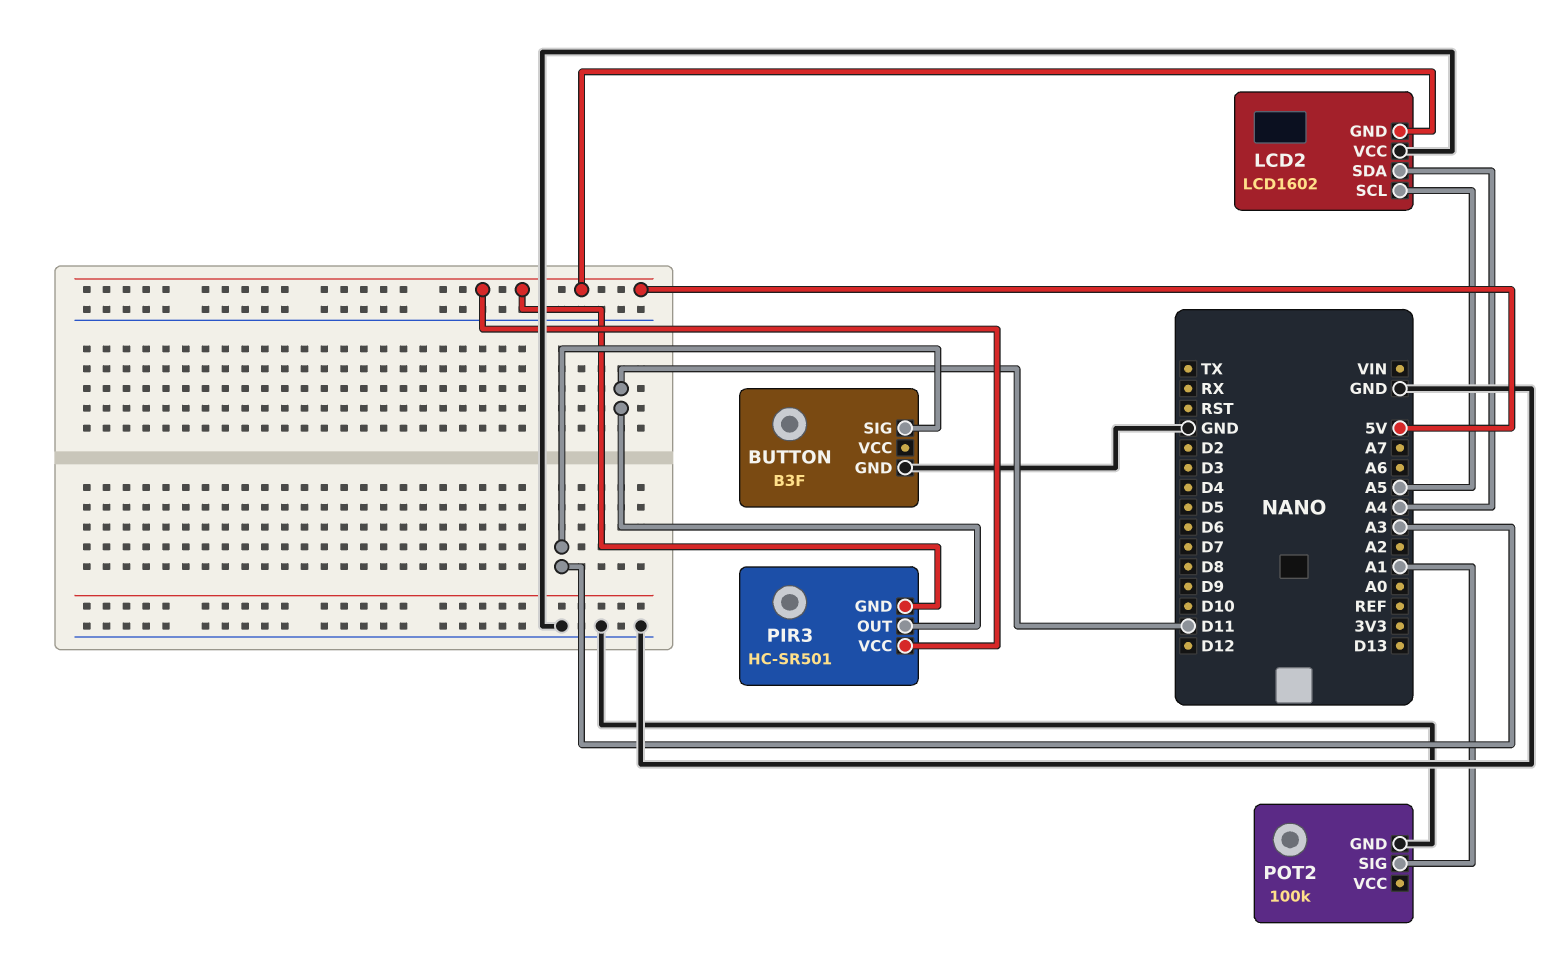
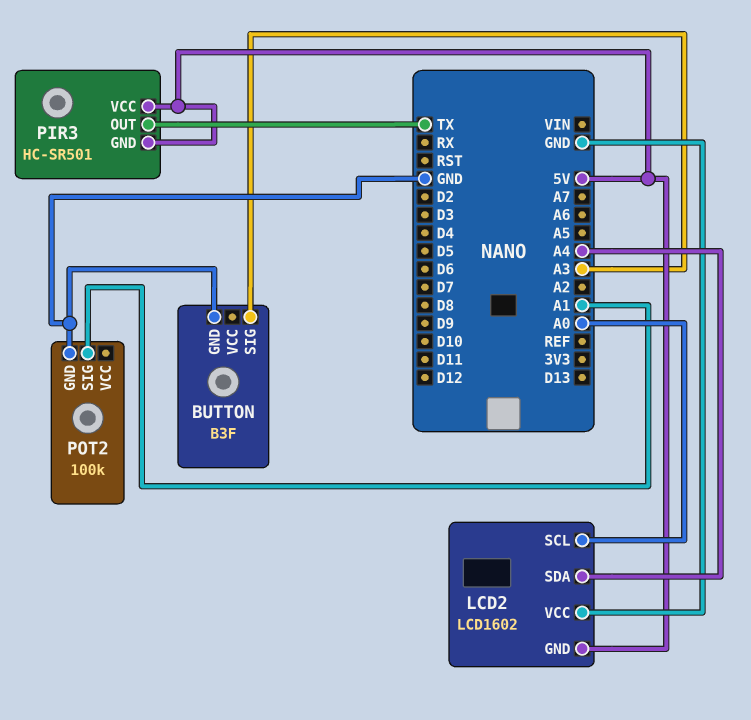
LCD2 pin SCL: A5 -> A0
PIR3 pin OUT: D11 -> TX

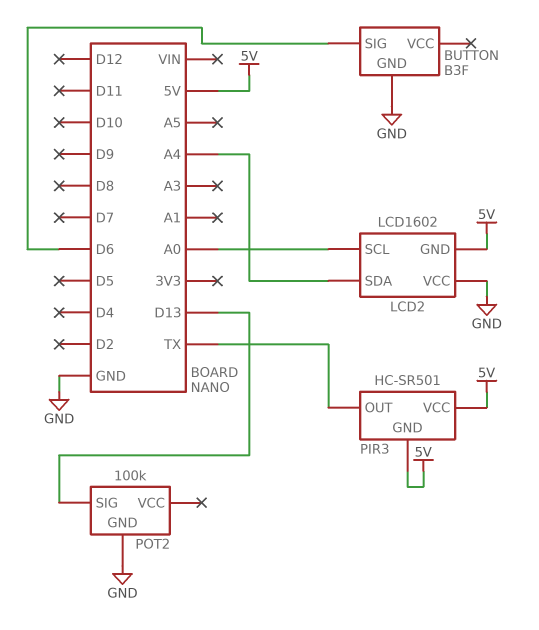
BUTTON pin SIG: A3 -> D6
POT2 pin SIG: A1 -> D13

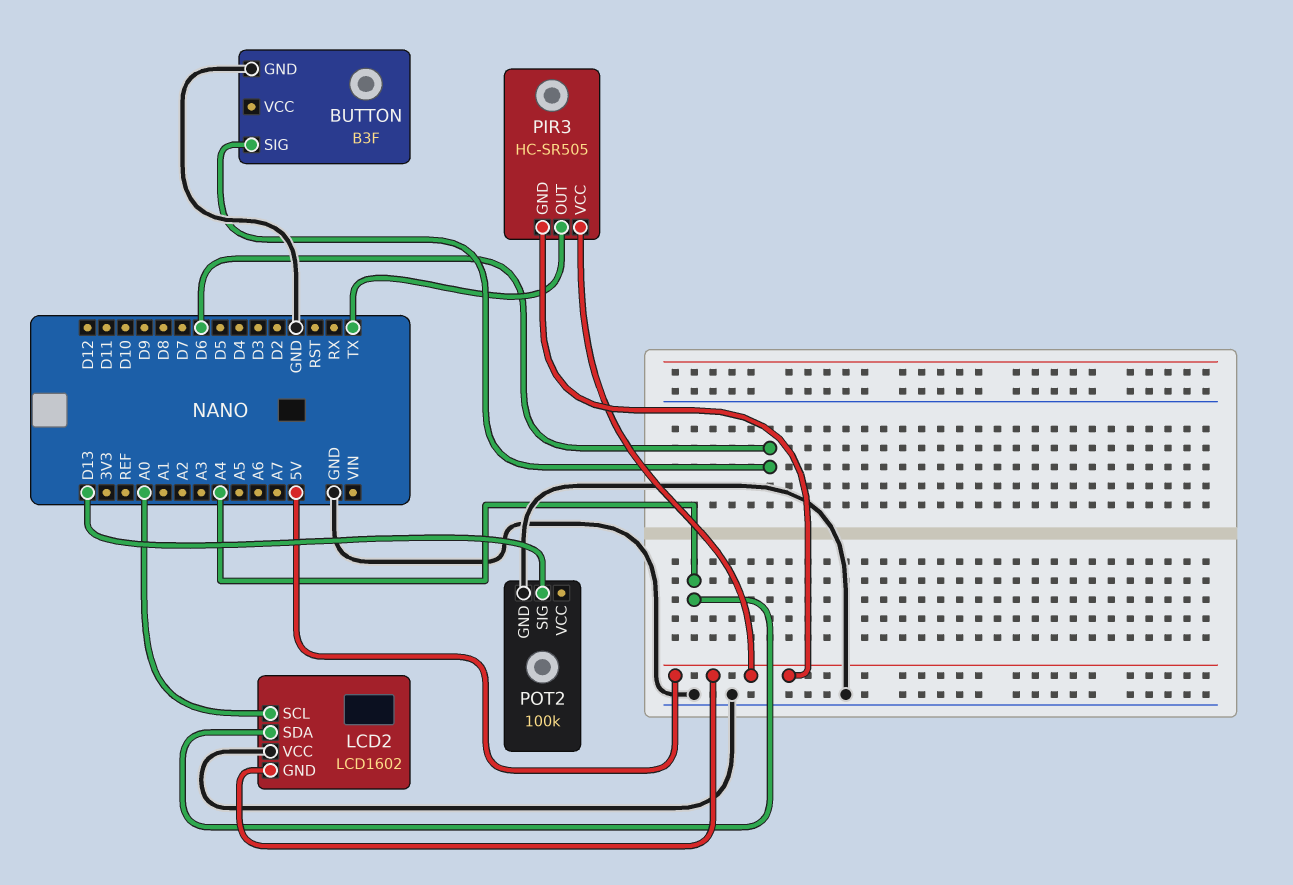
PIR3: HC-SR501 -> HC-SR505

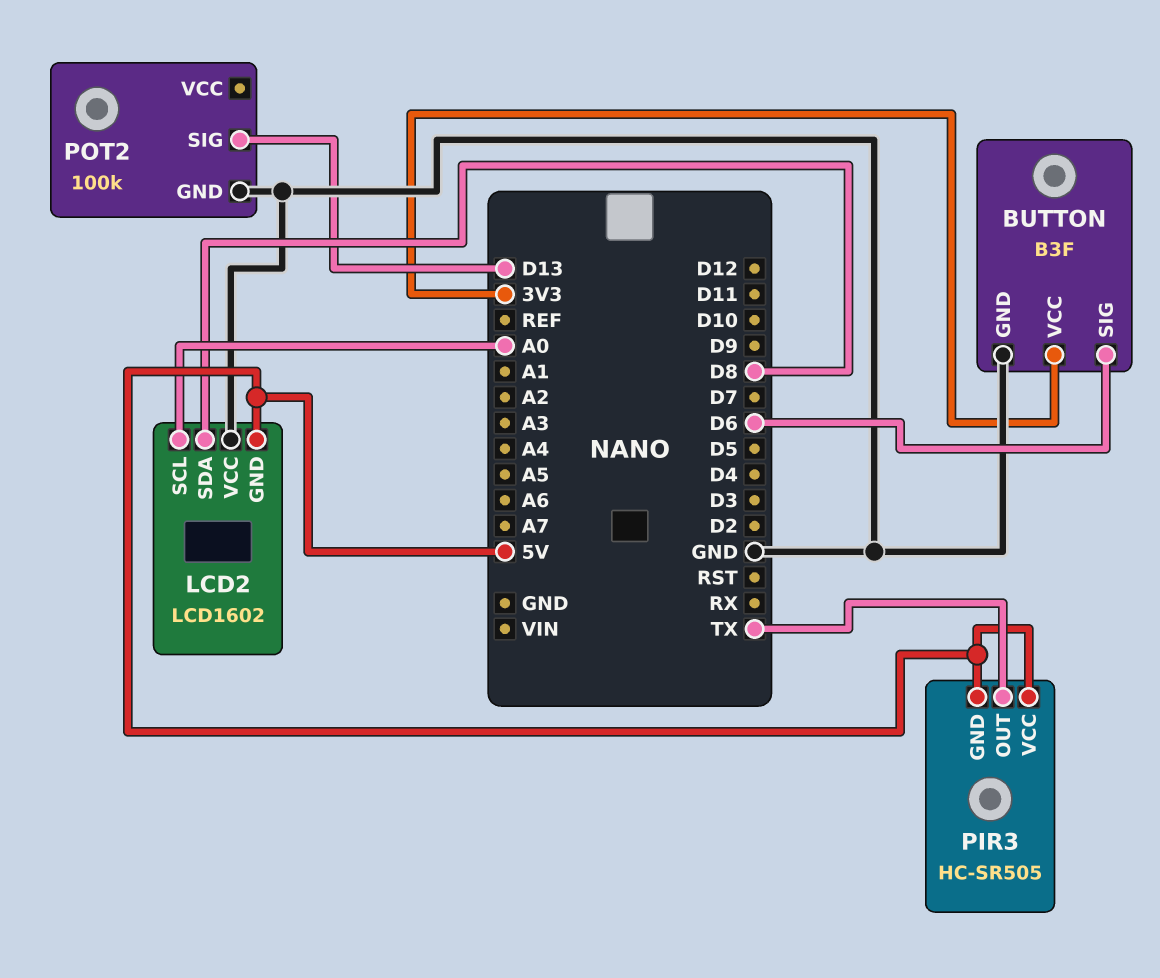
BUTTON pin VCC: none -> 3V3
LCD2 pin SDA: A4 -> D8

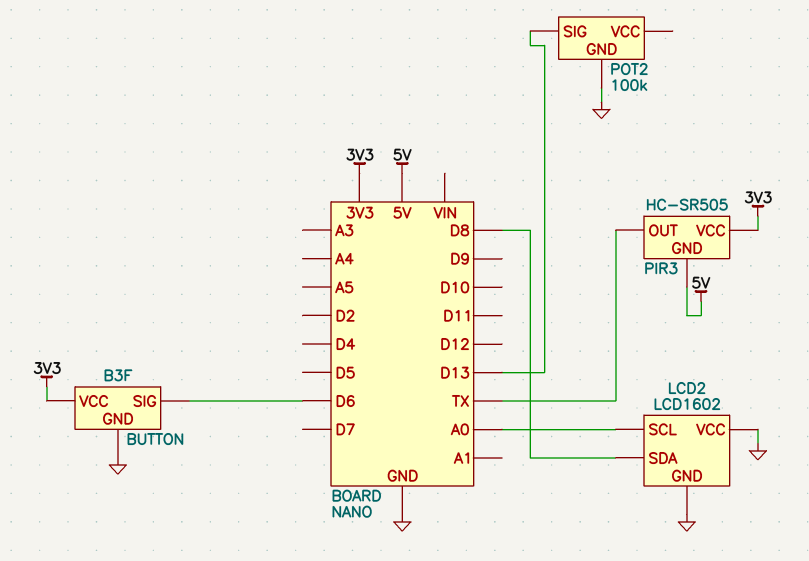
LCD2 pin GND: 5V -> GND
PIR3 pin VCC: 5V -> 3V3

